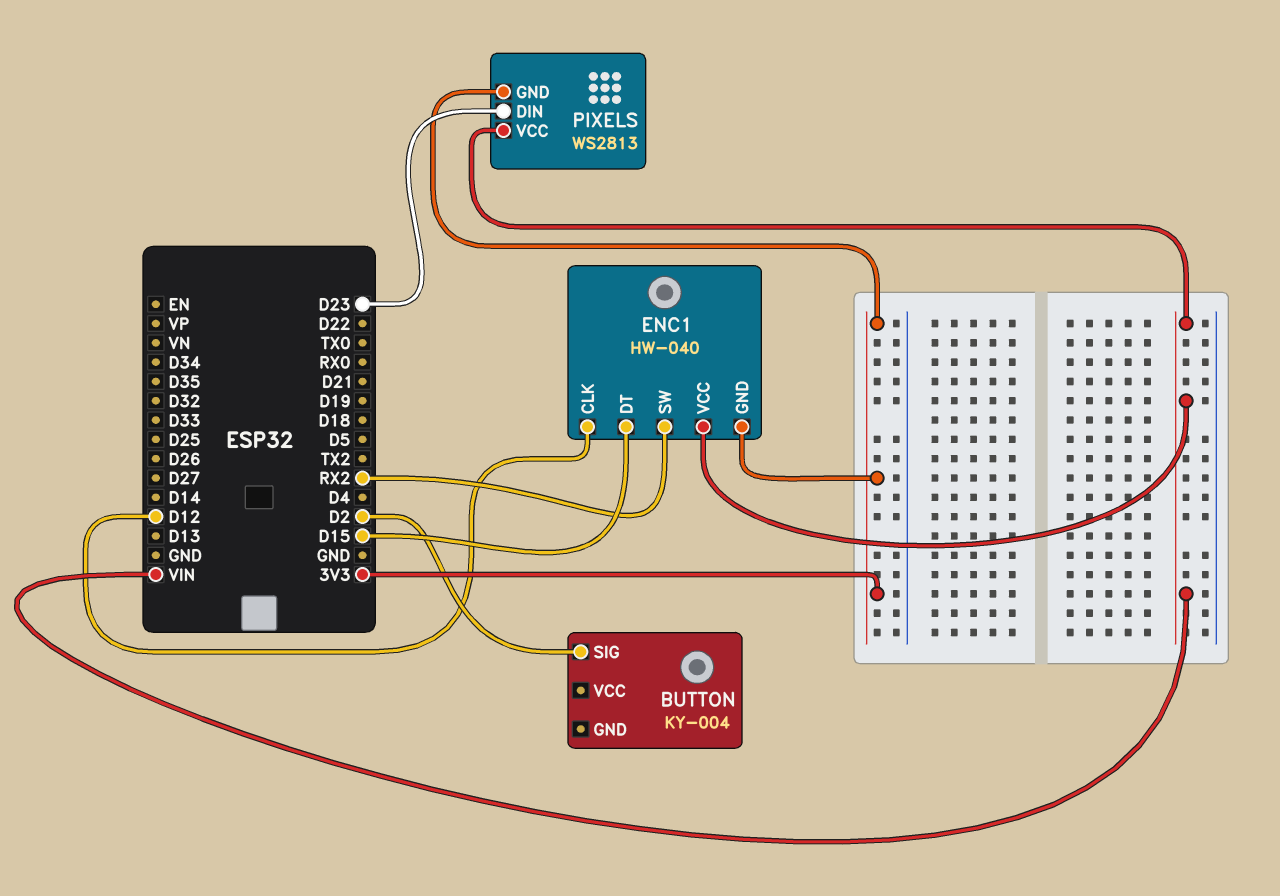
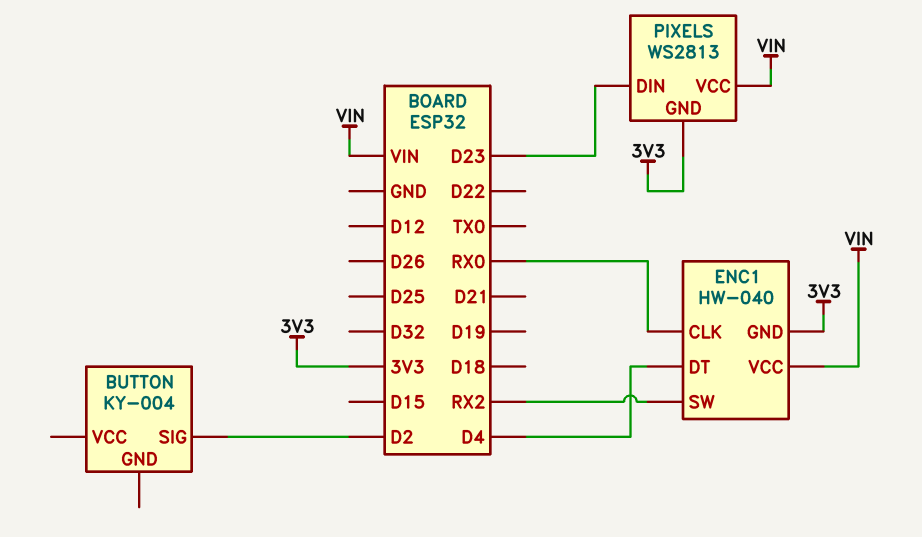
ENC1 pin CLK: D12 -> RX0
ENC1 pin DT: D15 -> D4

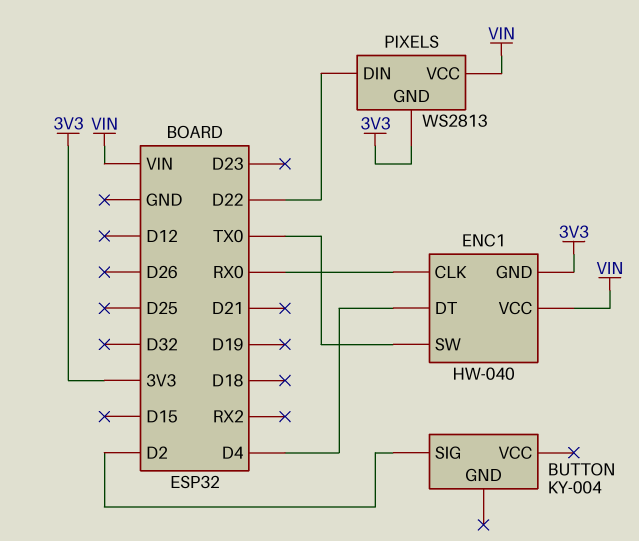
ENC1 pin SW: RX2 -> TX0
PIXELS pin DIN: D23 -> D22

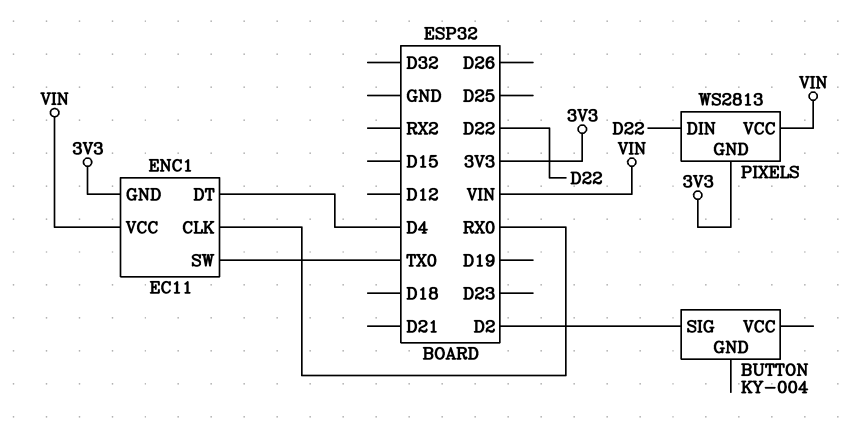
ENC1: HW-040 -> EC11

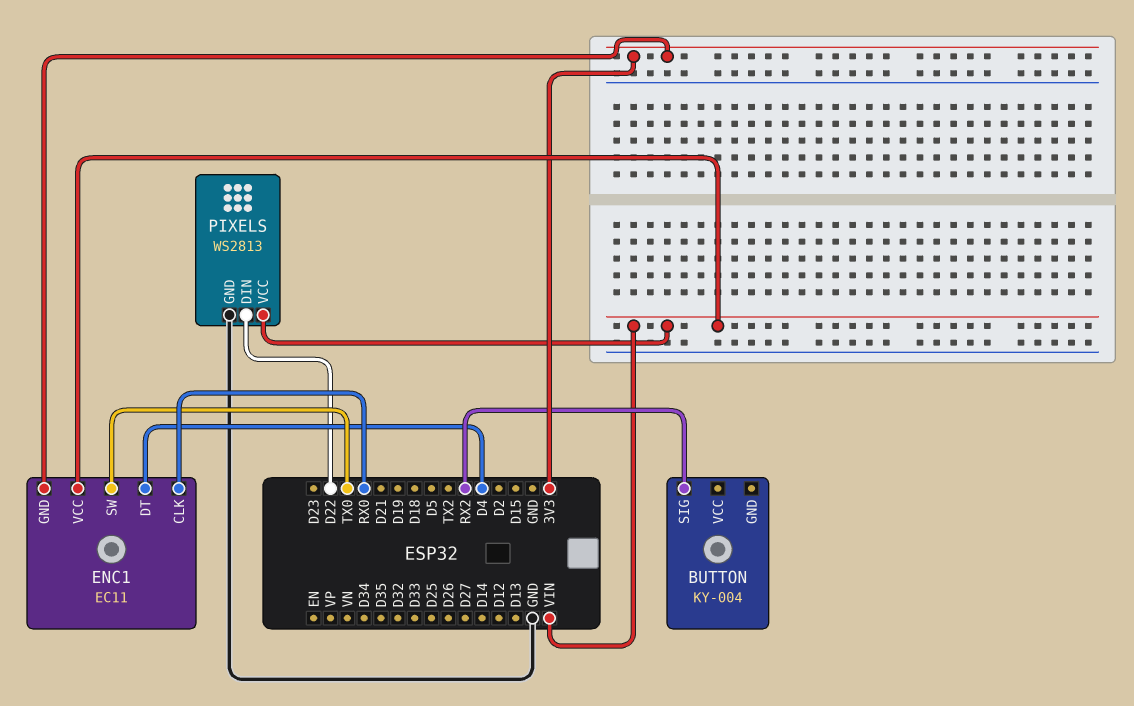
BUTTON pin SIG: D2 -> RX2
PIXELS pin GND: 3V3 -> GND

